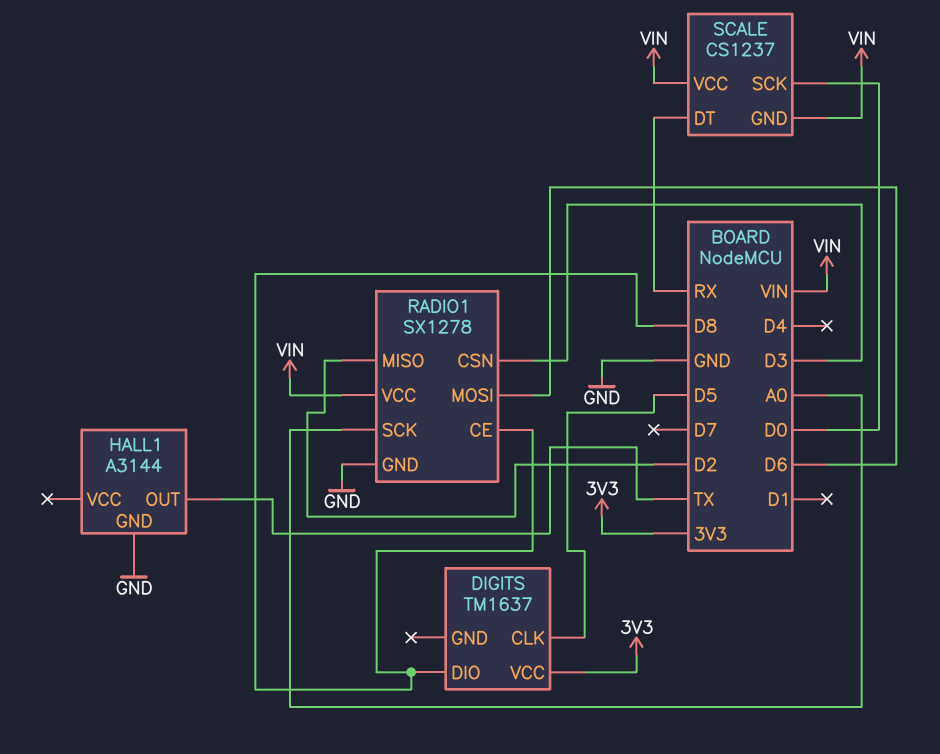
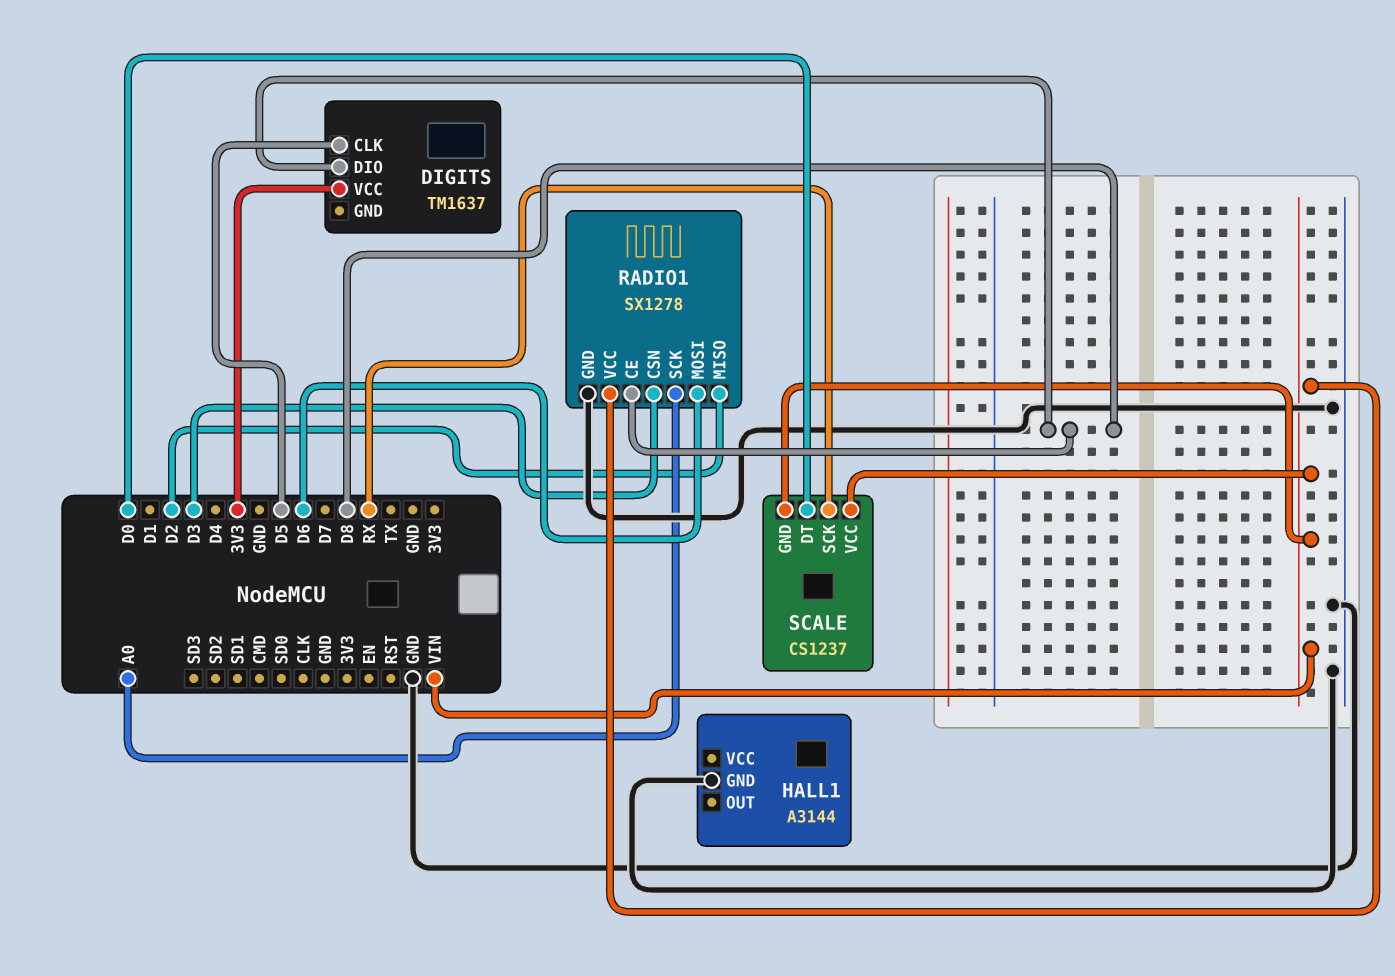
HALL1 pin OUT: TX -> none
SCALE pin DT: RX -> D0
SCALE pin SCK: D0 -> RX

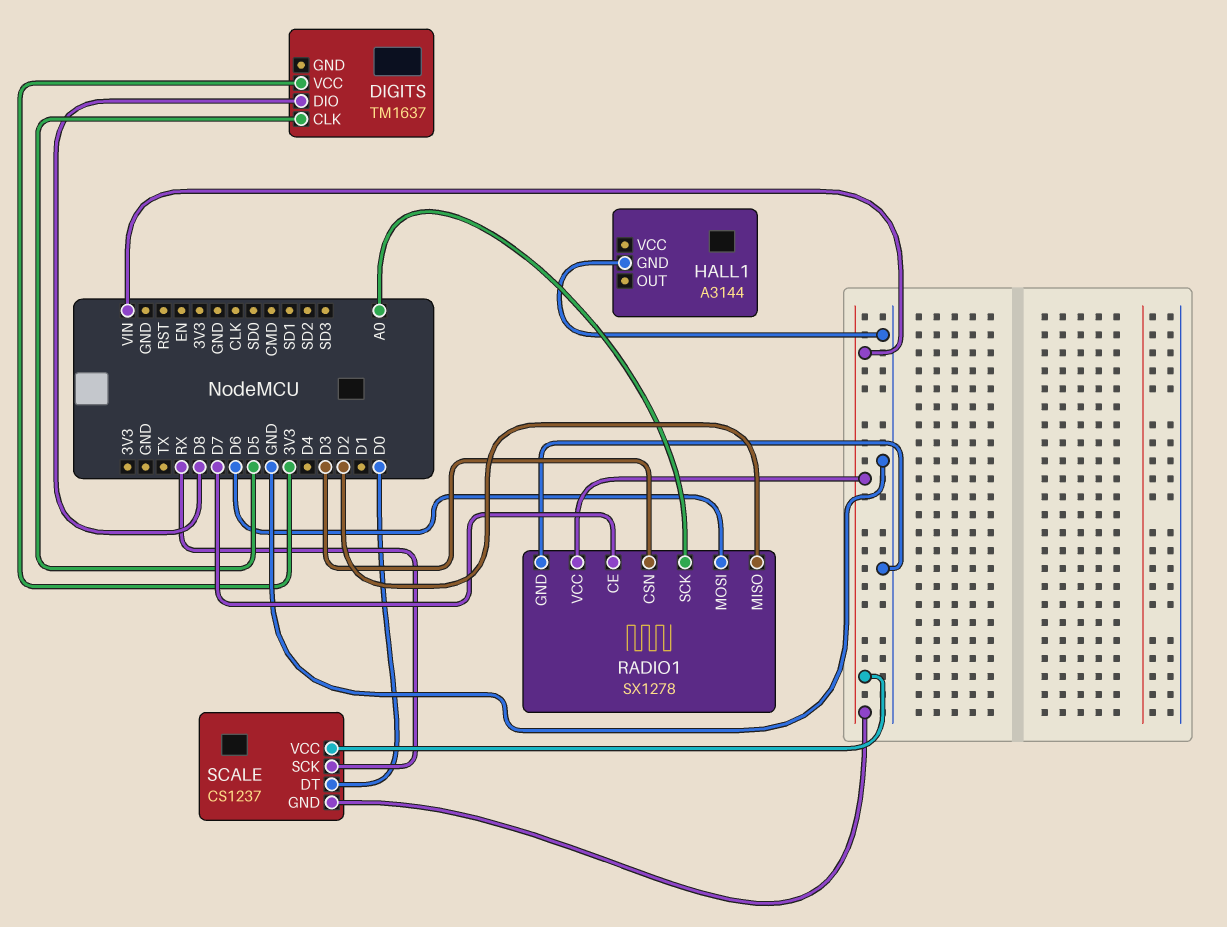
RADIO1 pin CE: D8 -> D7

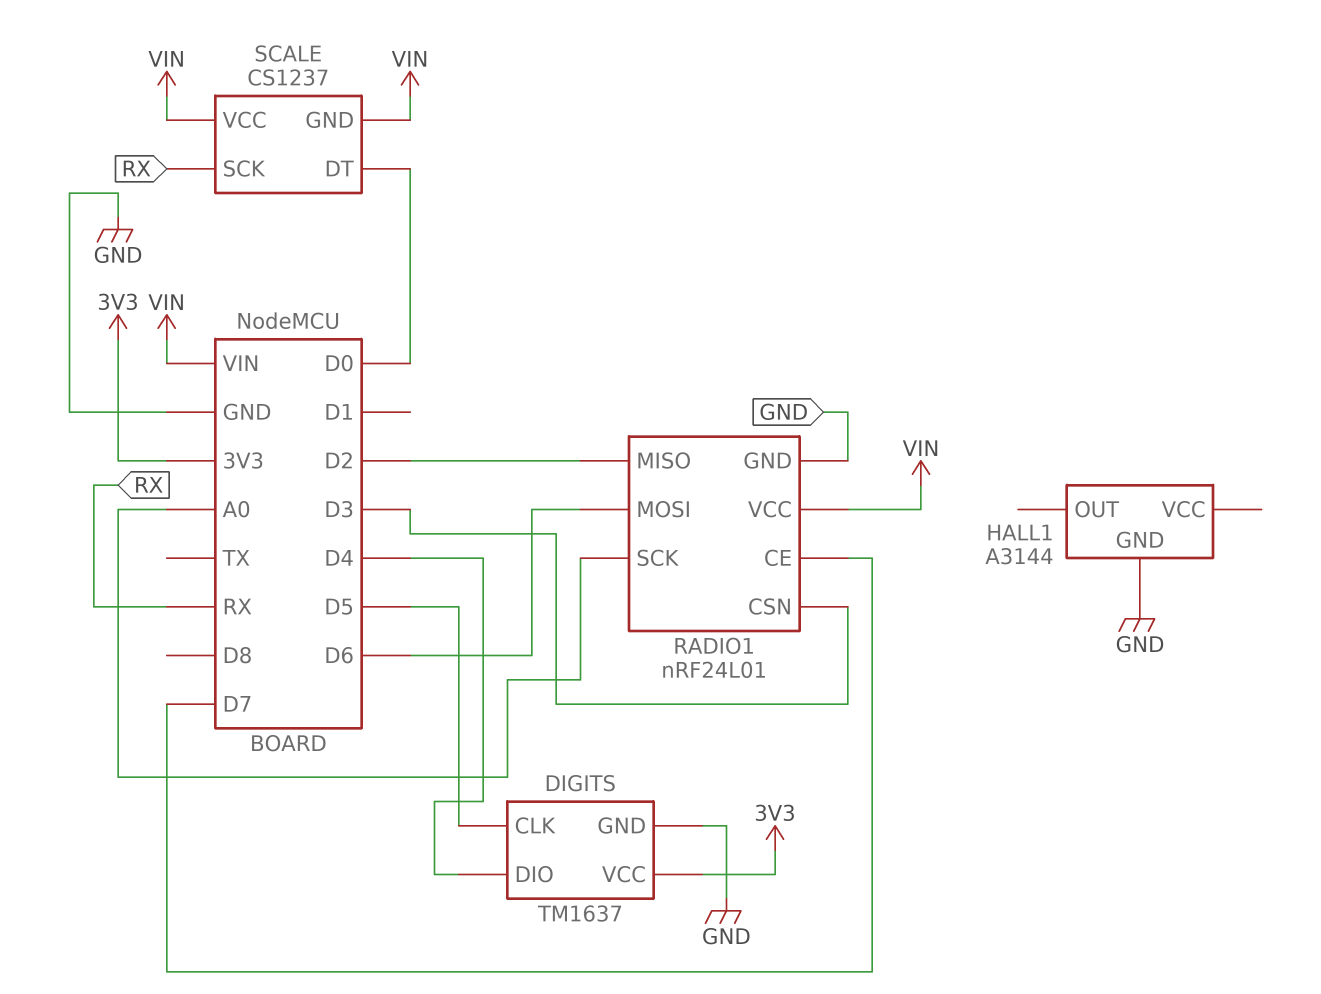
DIGITS pin DIO: D8 -> D4
DIGITS pin GND: none -> GND
RADIO1: SX1278 -> nRF24L01

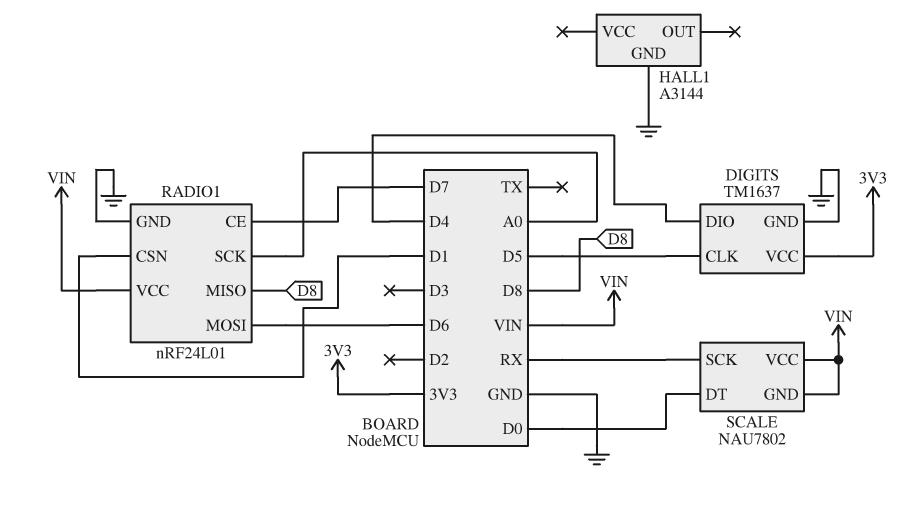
RADIO1 pin CSN: D3 -> D1
RADIO1 pin MISO: D2 -> D8
SCALE: CS1237 -> NAU7802

